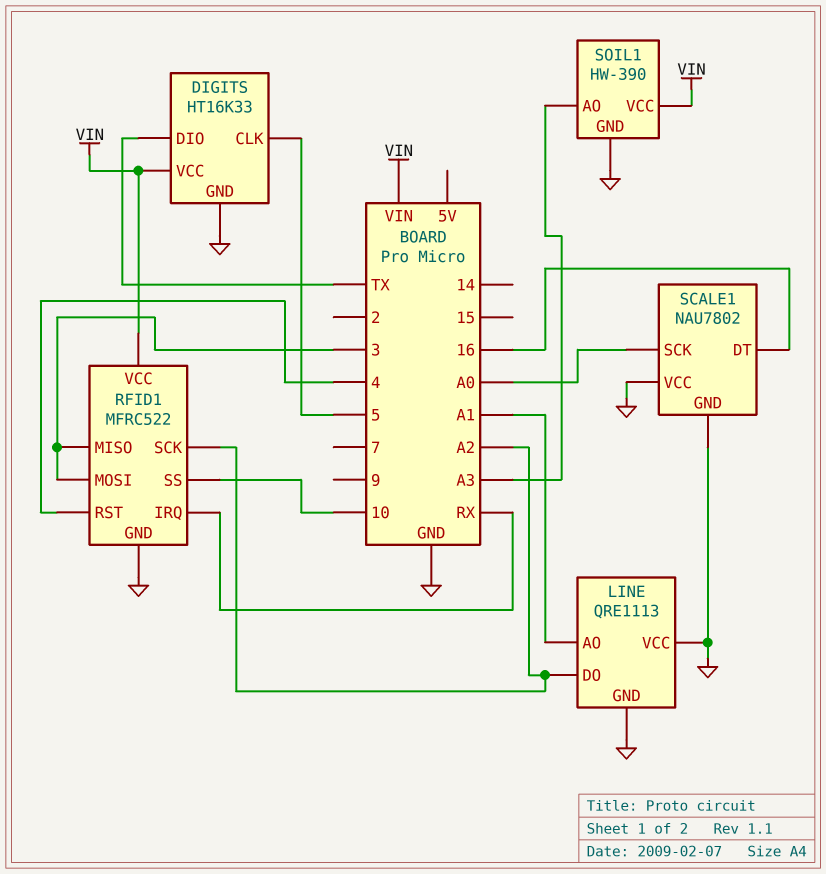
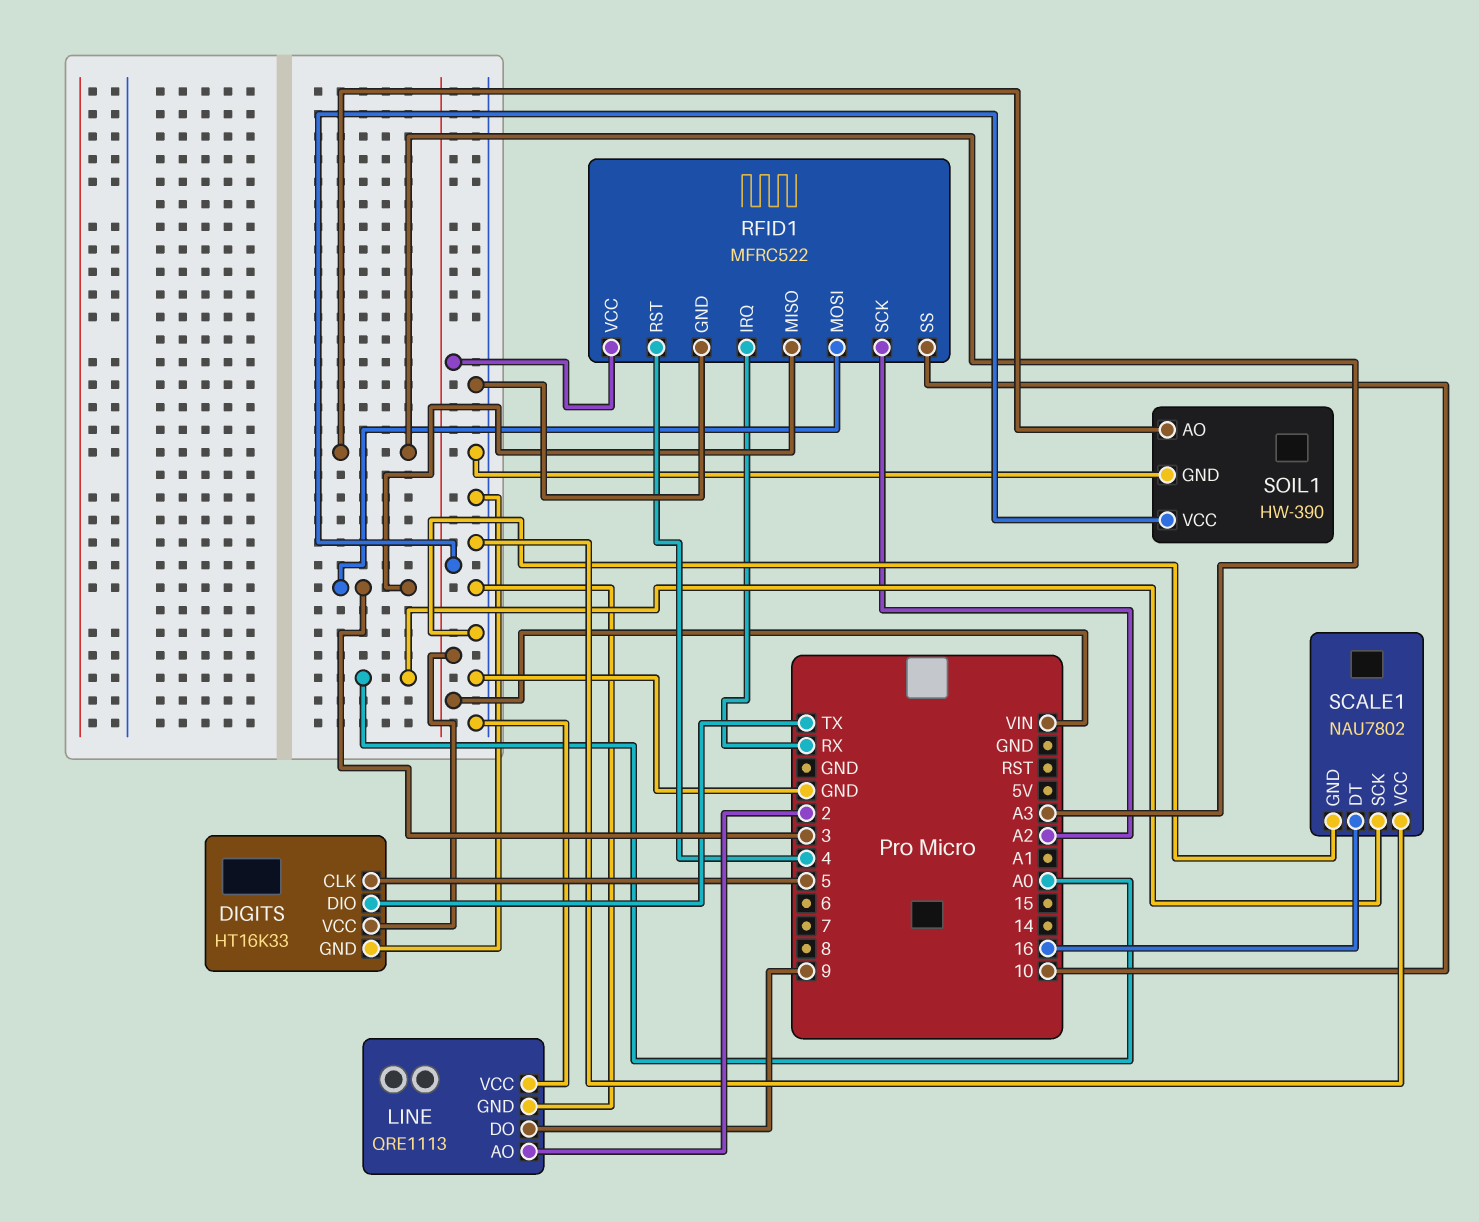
LINE pin AO: A1 -> 2
LINE pin DO: A2 -> 9

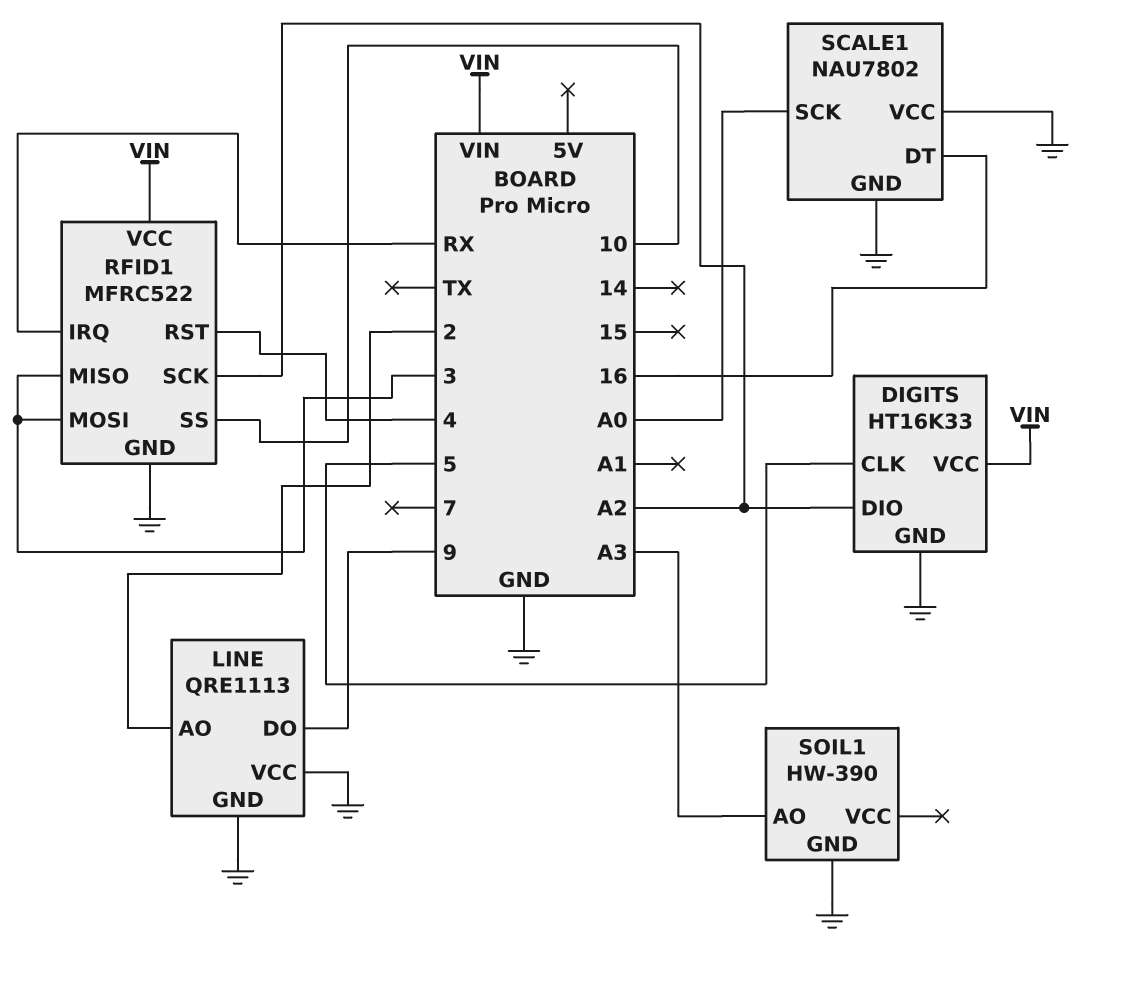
DIGITS pin DIO: TX -> A2
SOIL1 pin VCC: VIN -> none

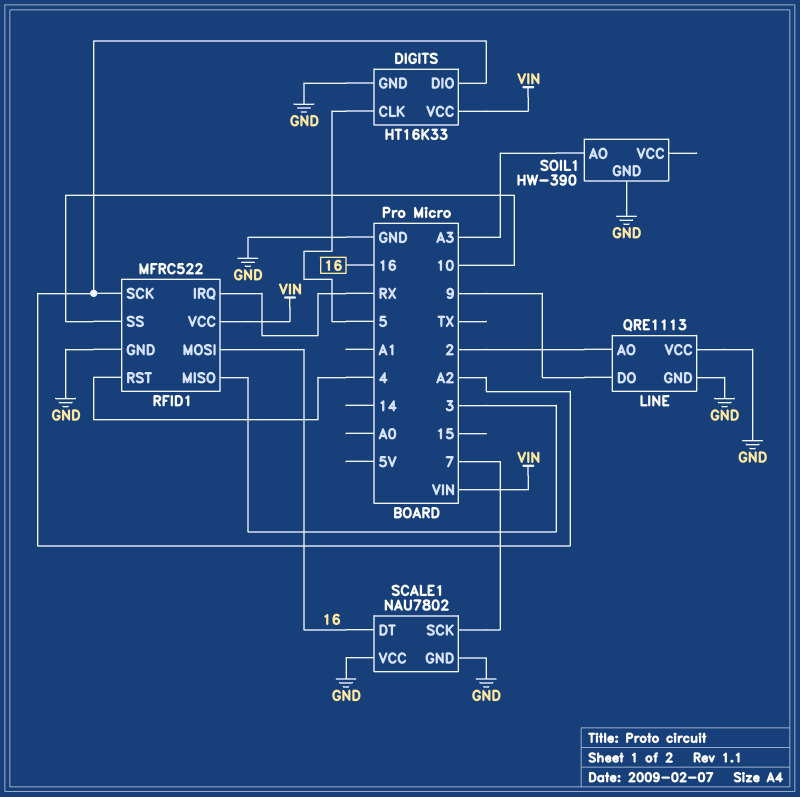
RFID1 pin MOSI: 3 -> 16
SCALE1 pin SCK: A0 -> 7

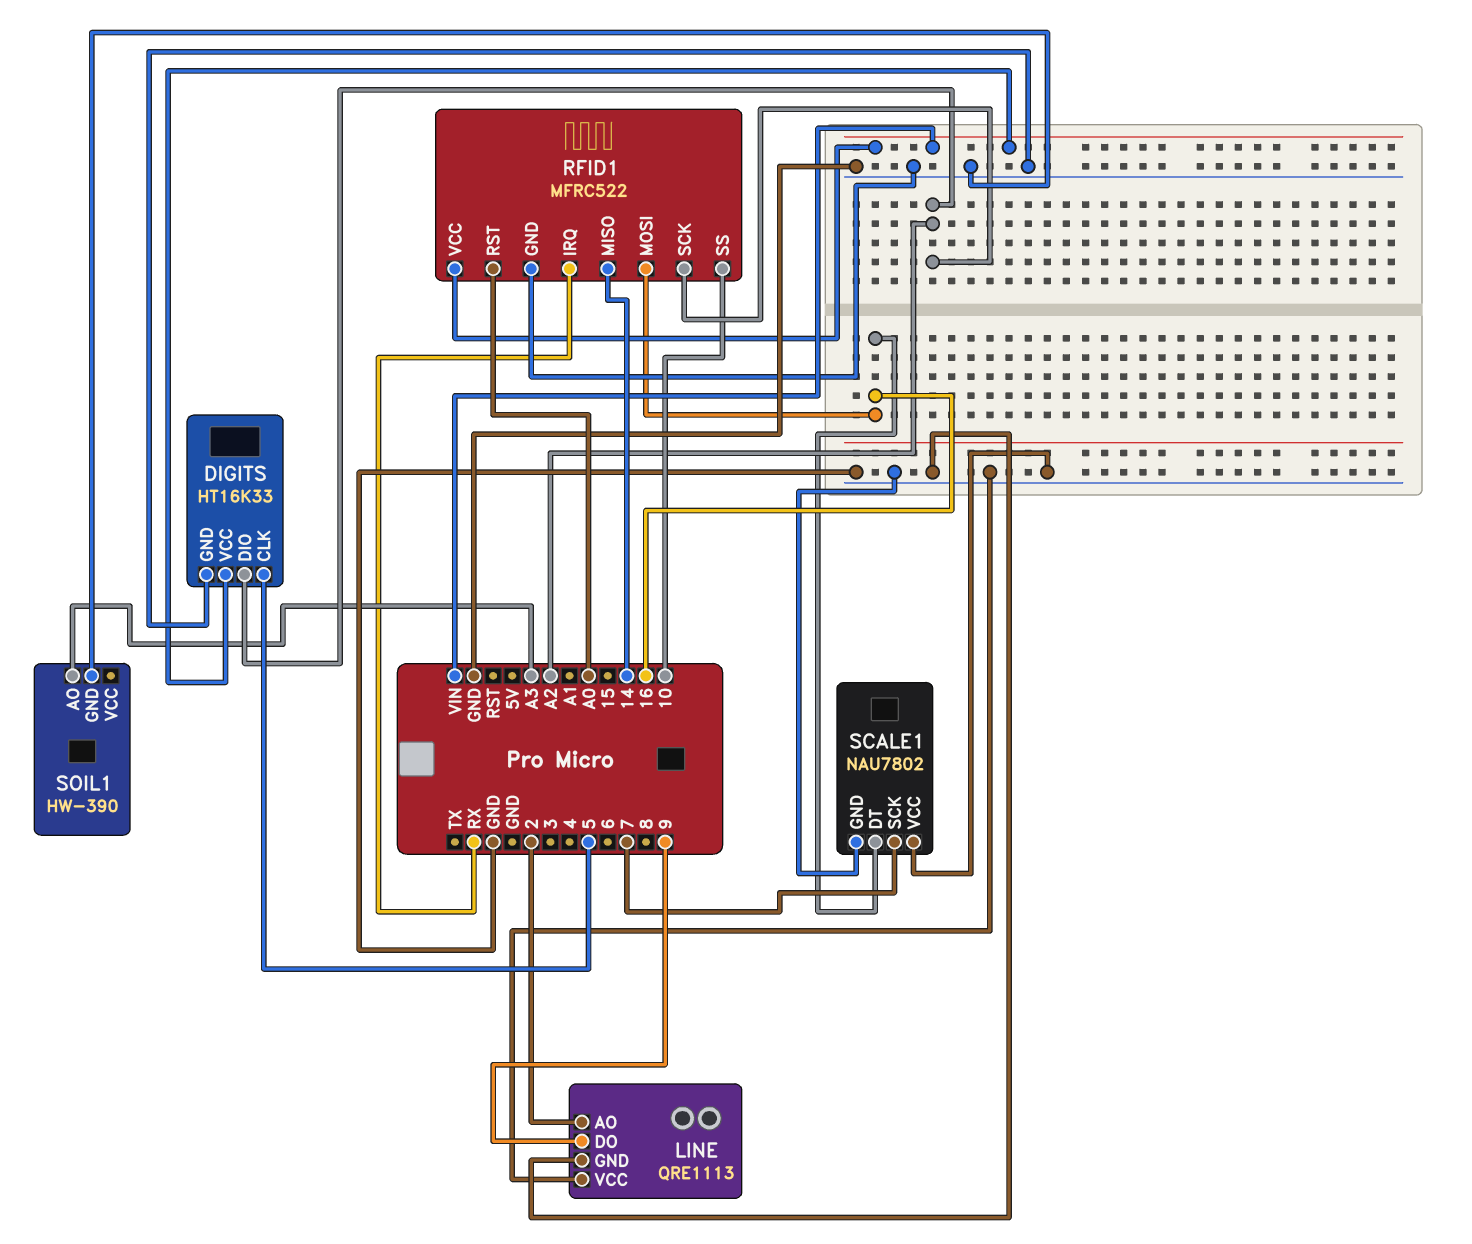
RFID1 pin MISO: 3 -> 14
RFID1 pin RST: 4 -> A0

